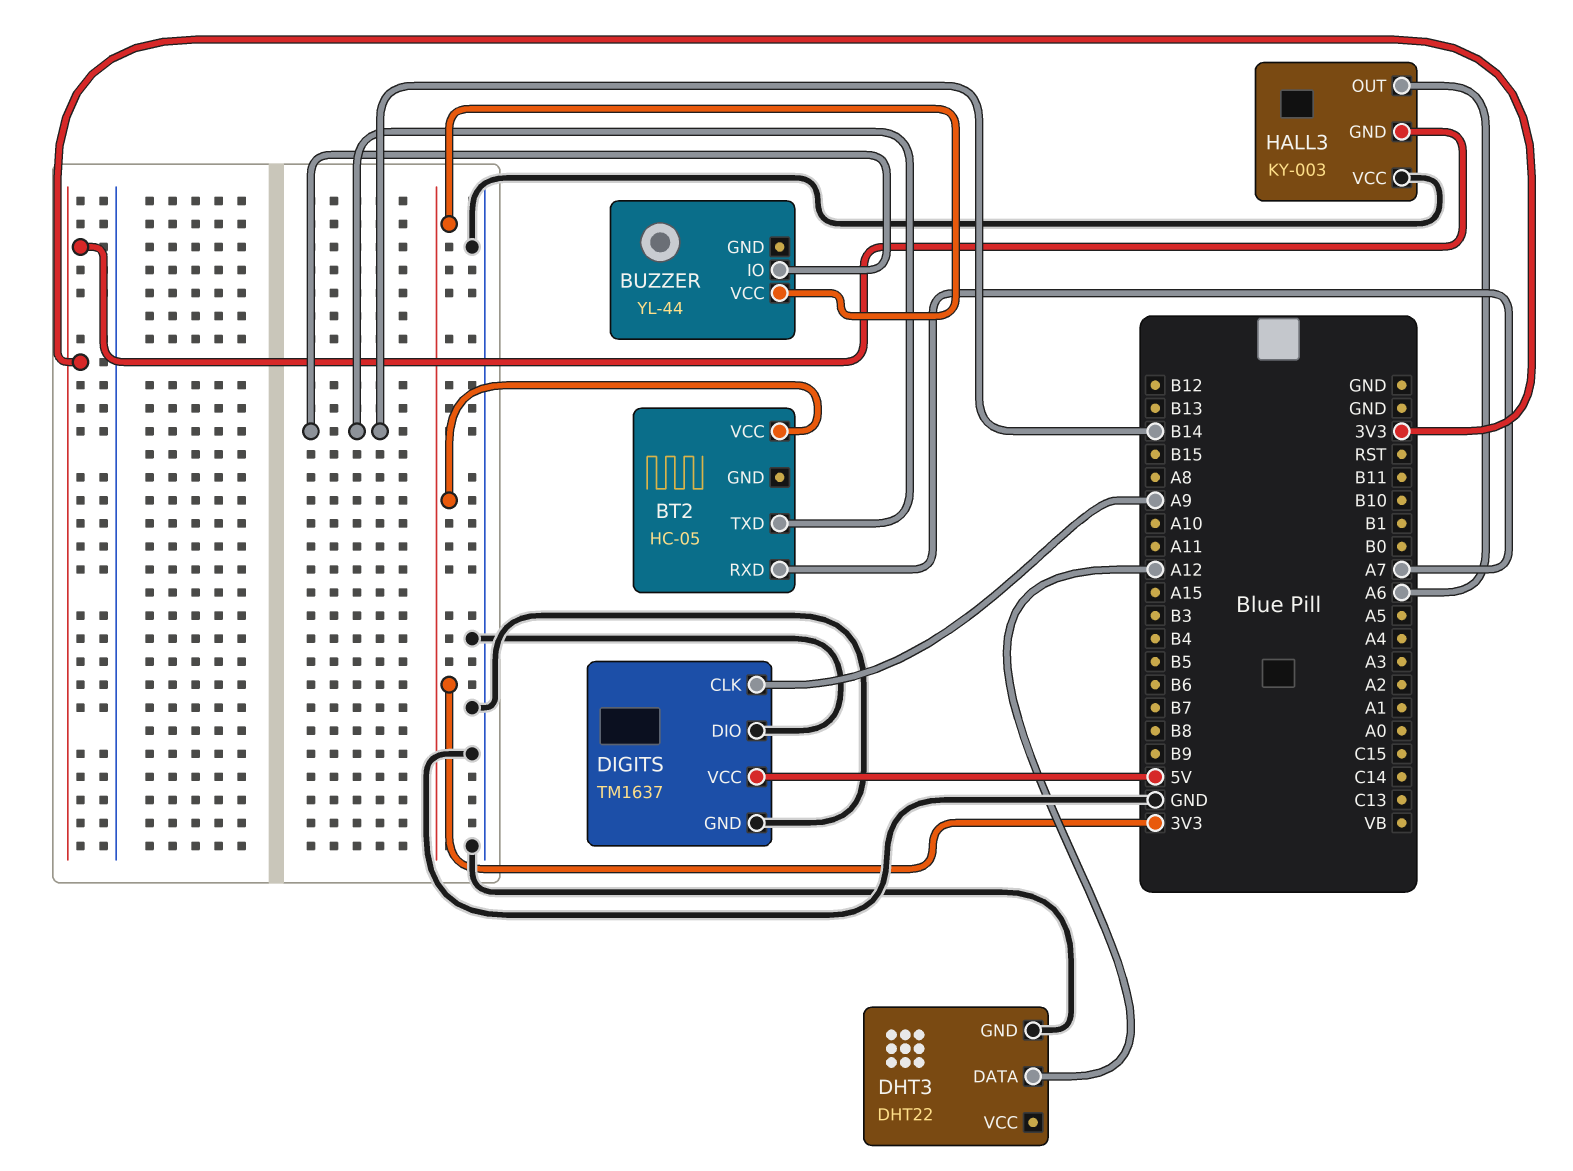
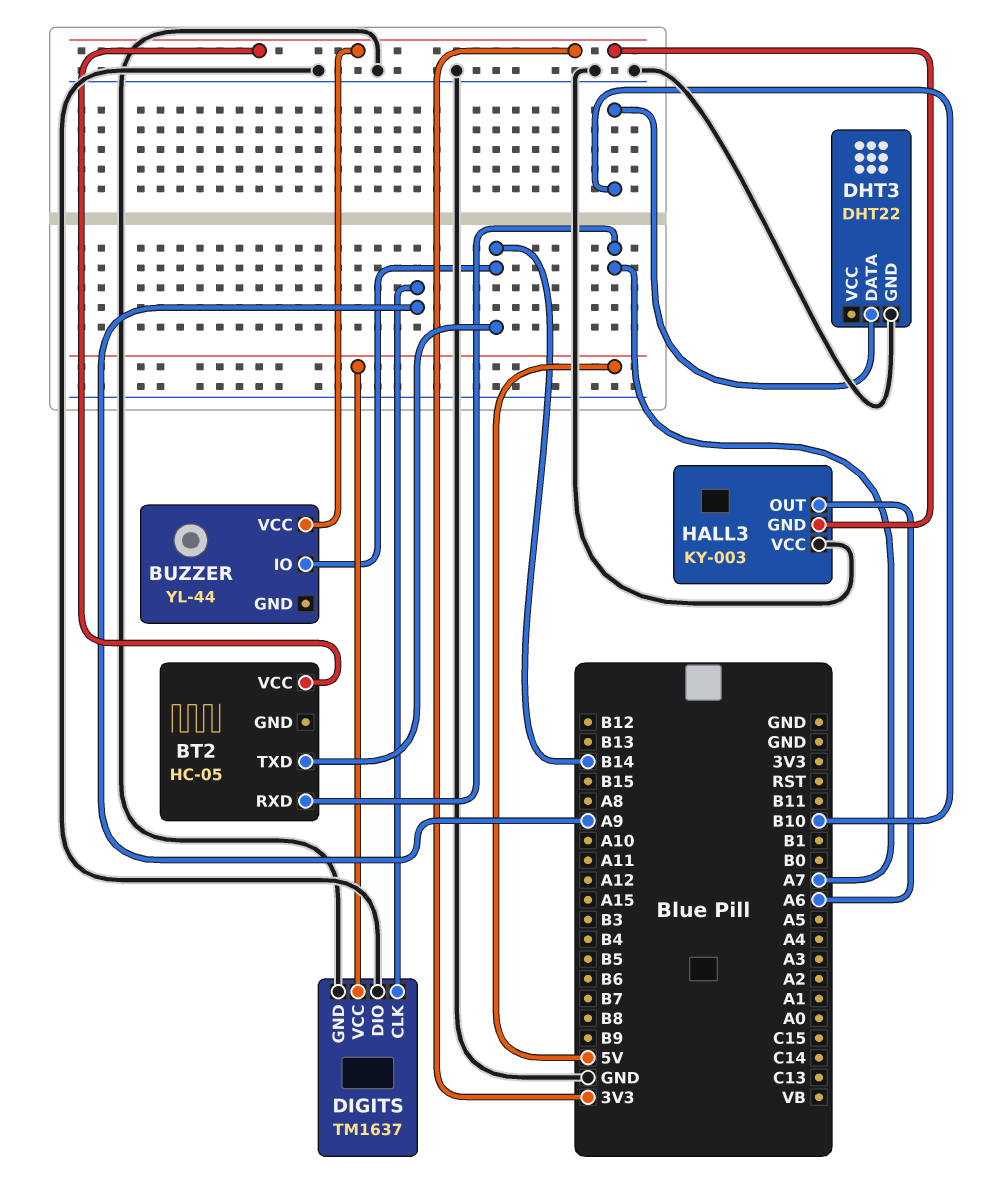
DHT3 pin DATA: A12 -> B10

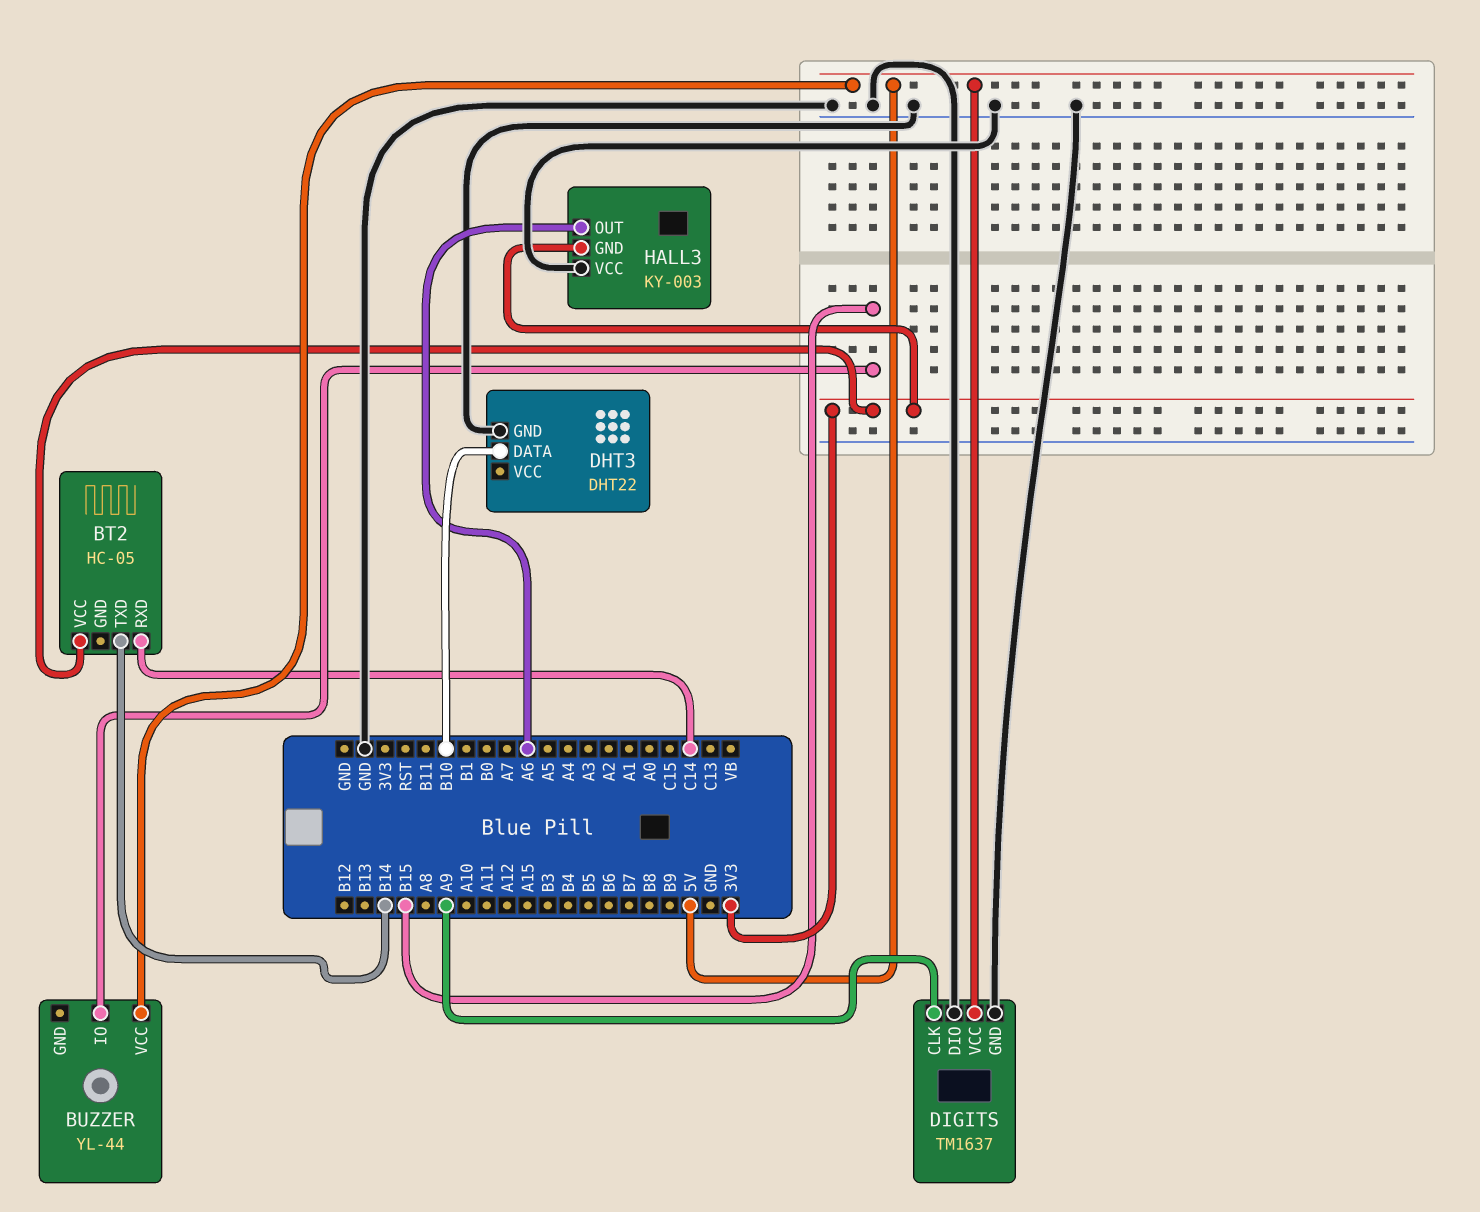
BT2 pin RXD: A7 -> C14
BUZZER pin IO: B14 -> B15
BUZZER pin VCC: 3V3 -> 5V

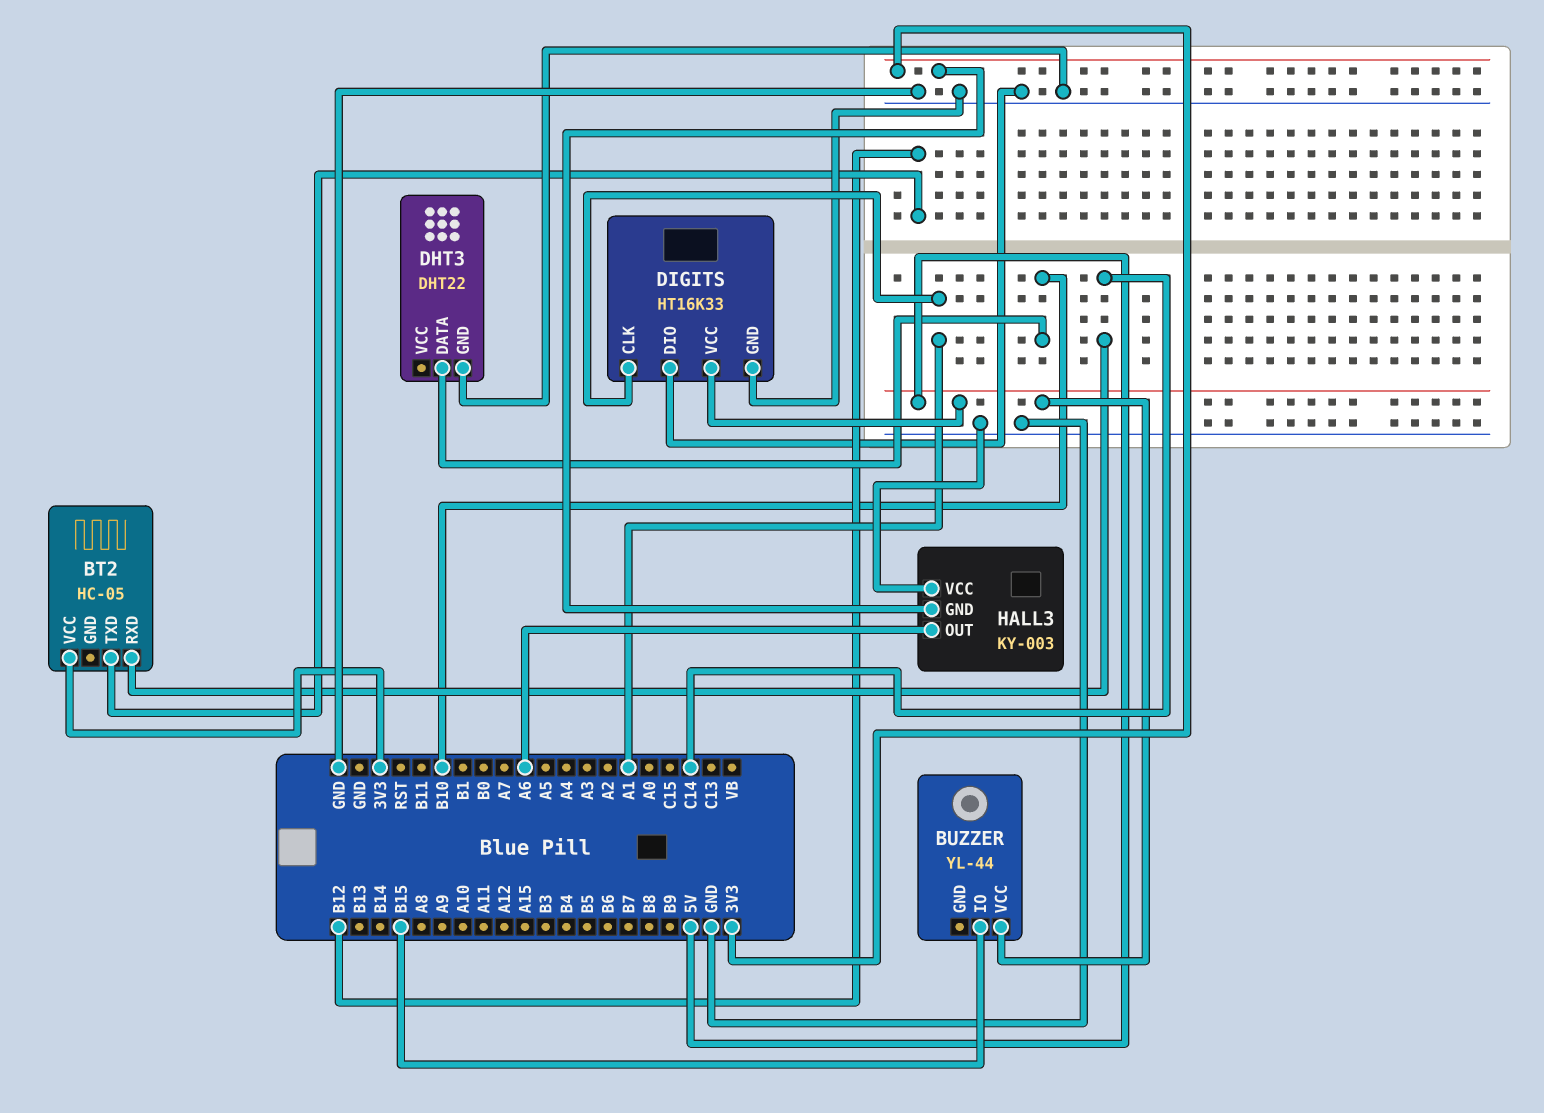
BT2 pin TXD: B14 -> B12
DIGITS: TM1637 -> HT16K33
DIGITS pin CLK: A9 -> A1

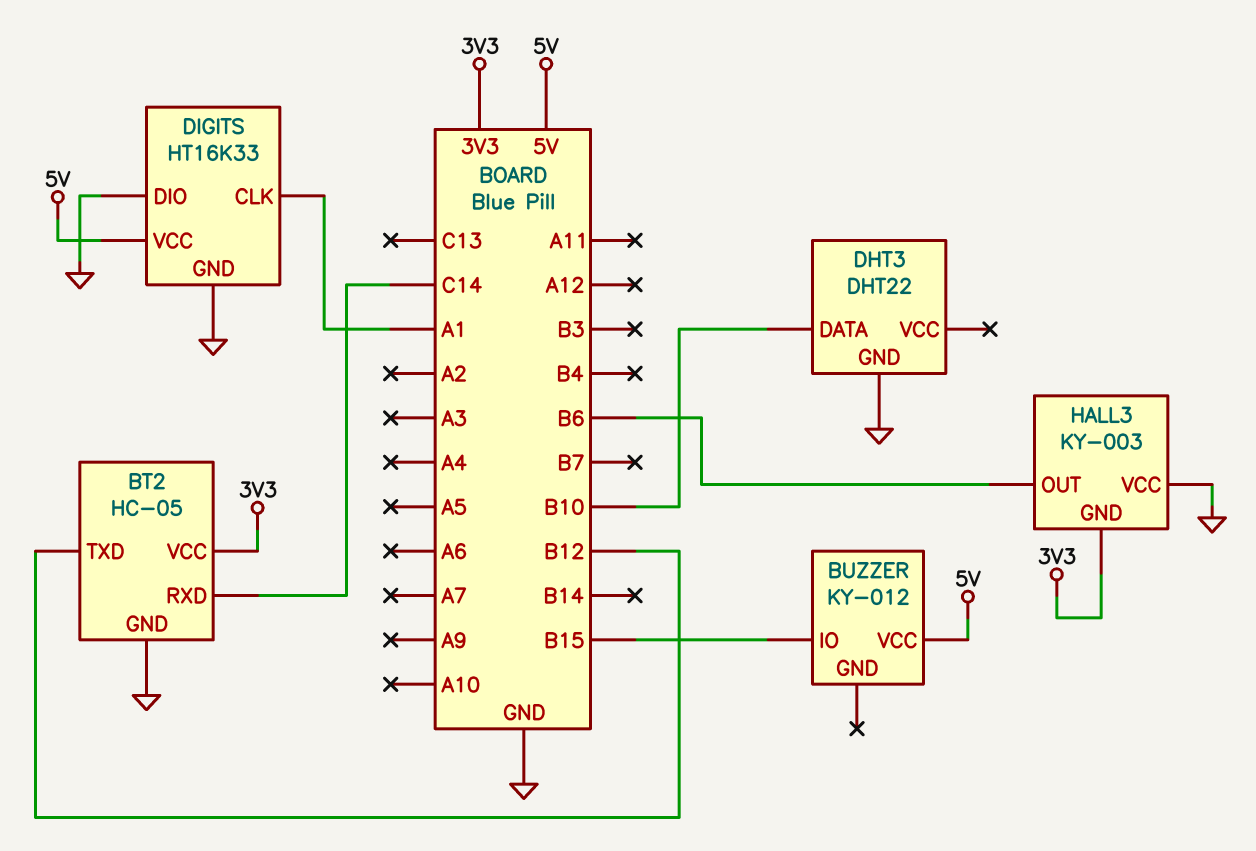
BT2 pin GND: none -> GND
BUZZER: YL-44 -> KY-012
HALL3 pin OUT: A6 -> B6

